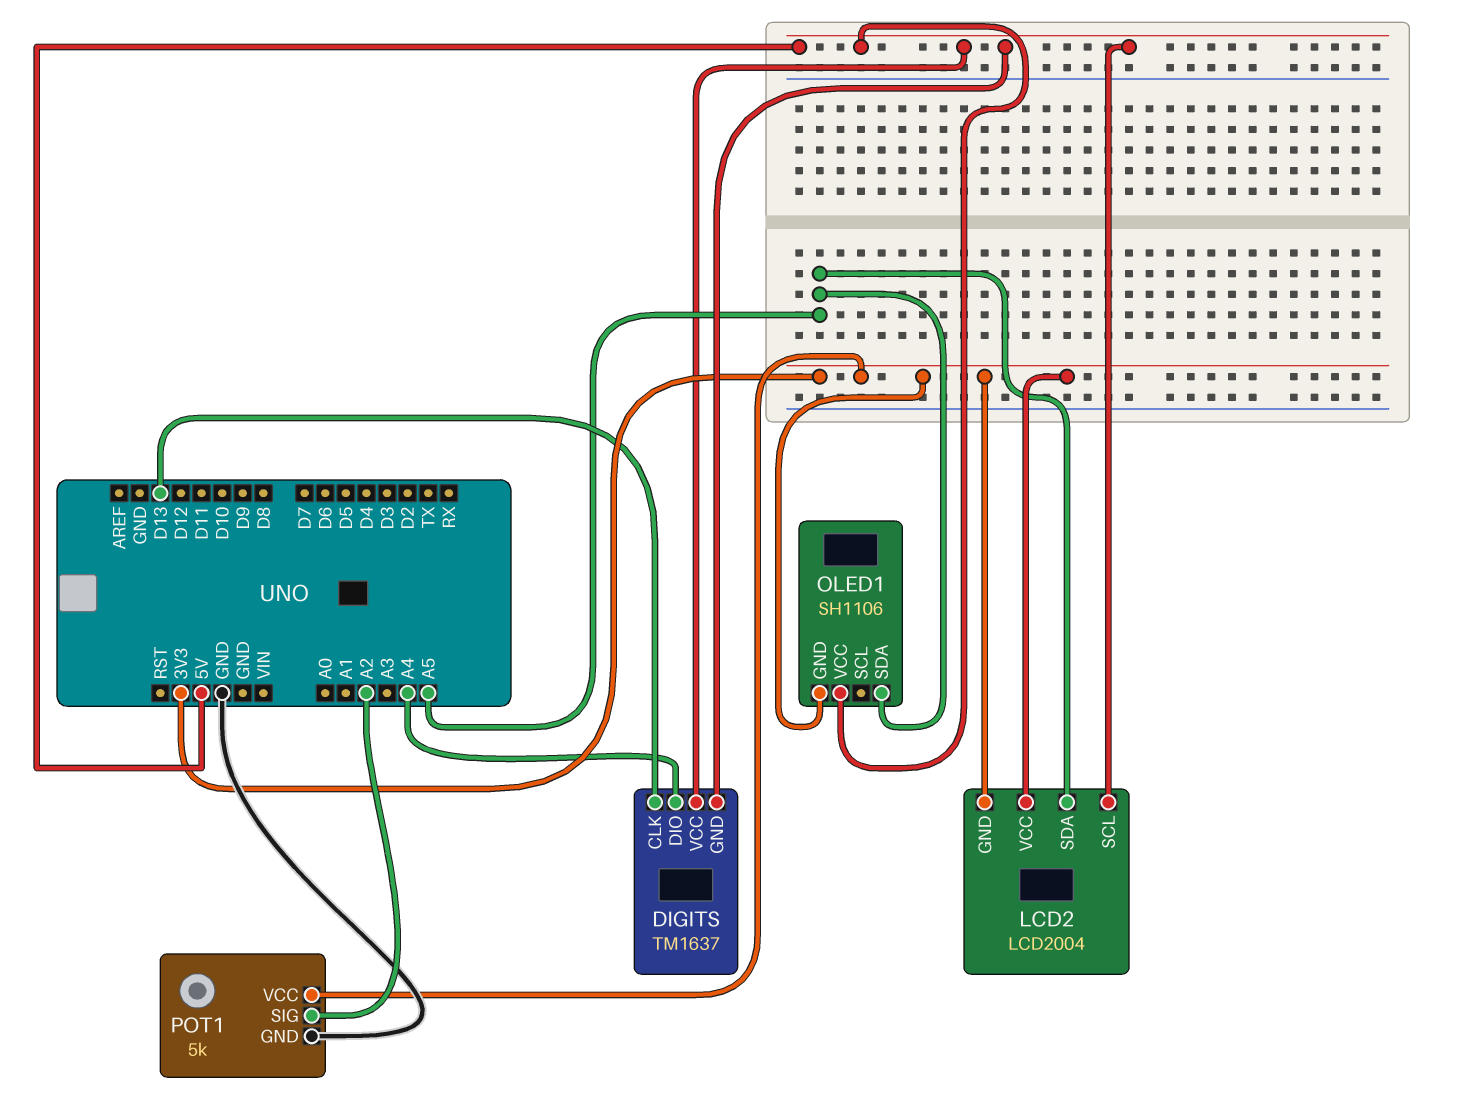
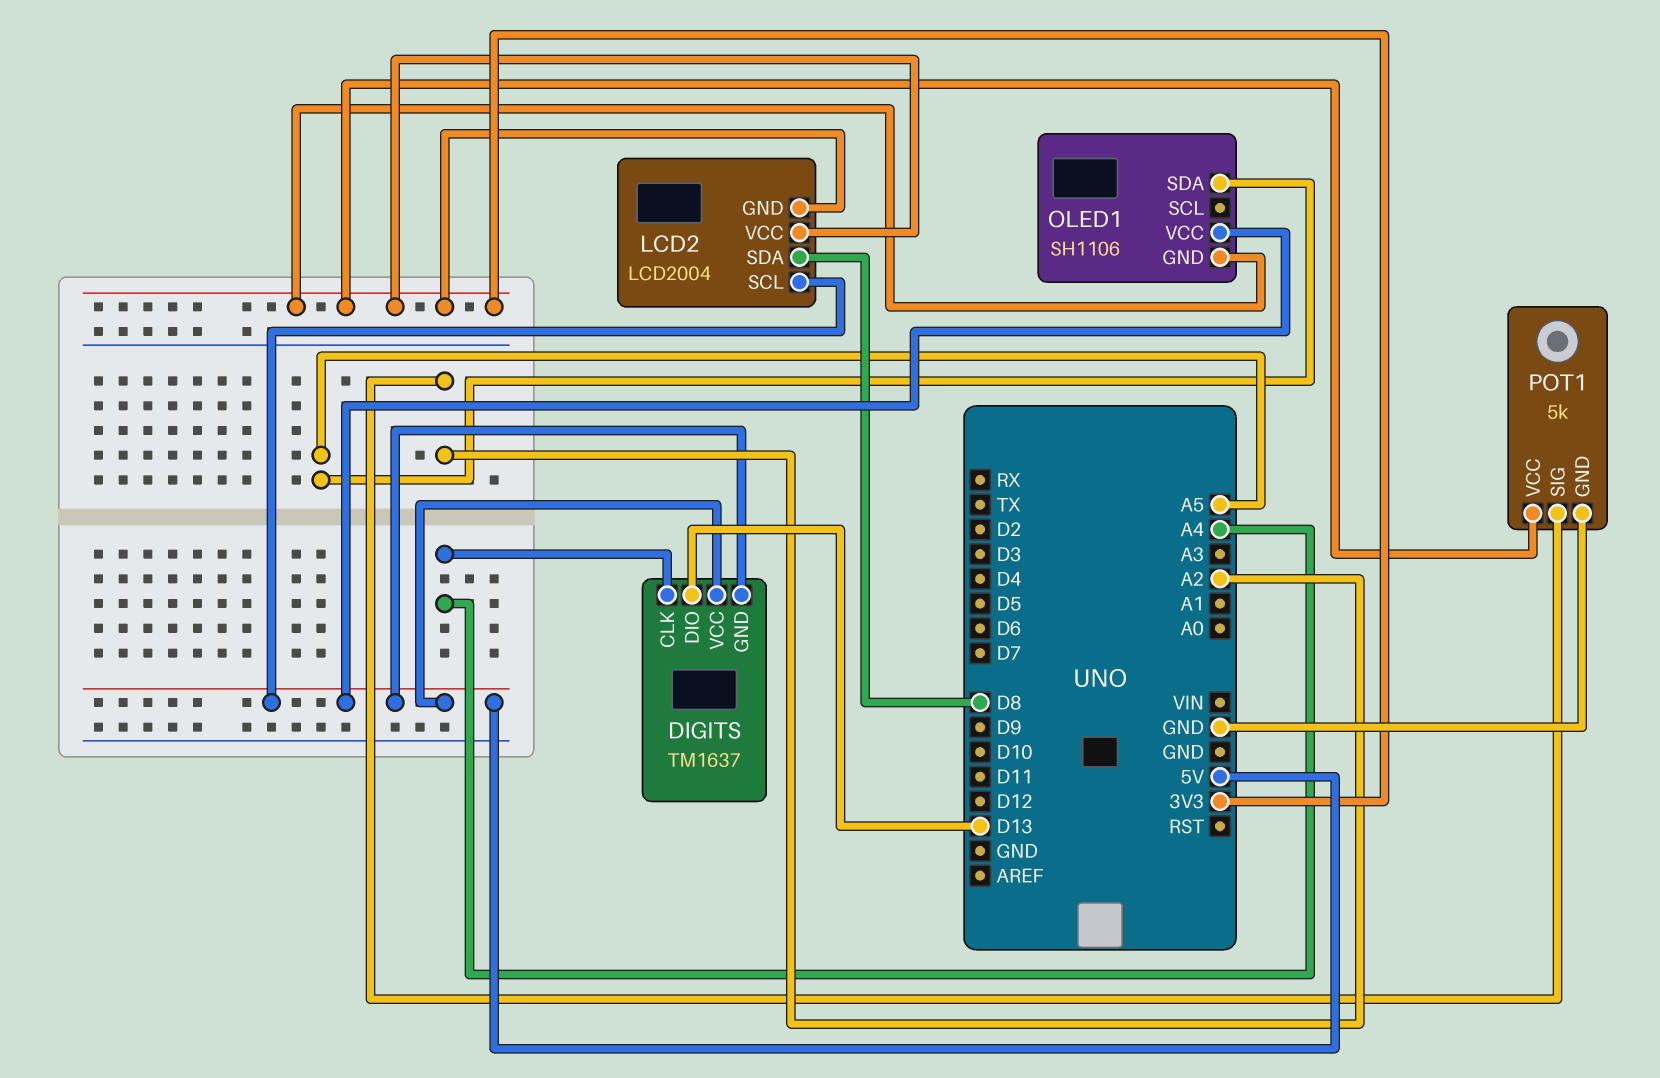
DIGITS pin CLK: D13 -> A4
DIGITS pin DIO: A4 -> D13
LCD2 pin SDA: A5 -> D8

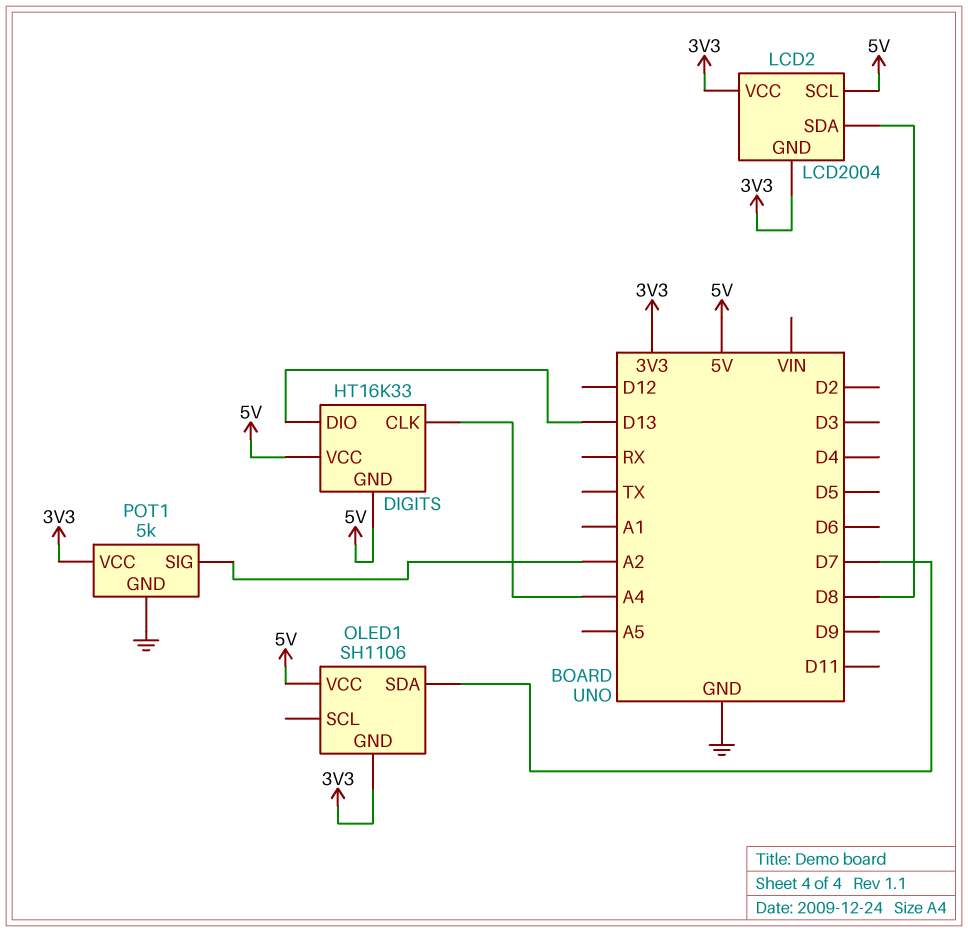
DIGITS: TM1637 -> HT16K33
OLED1 pin SDA: A5 -> D7

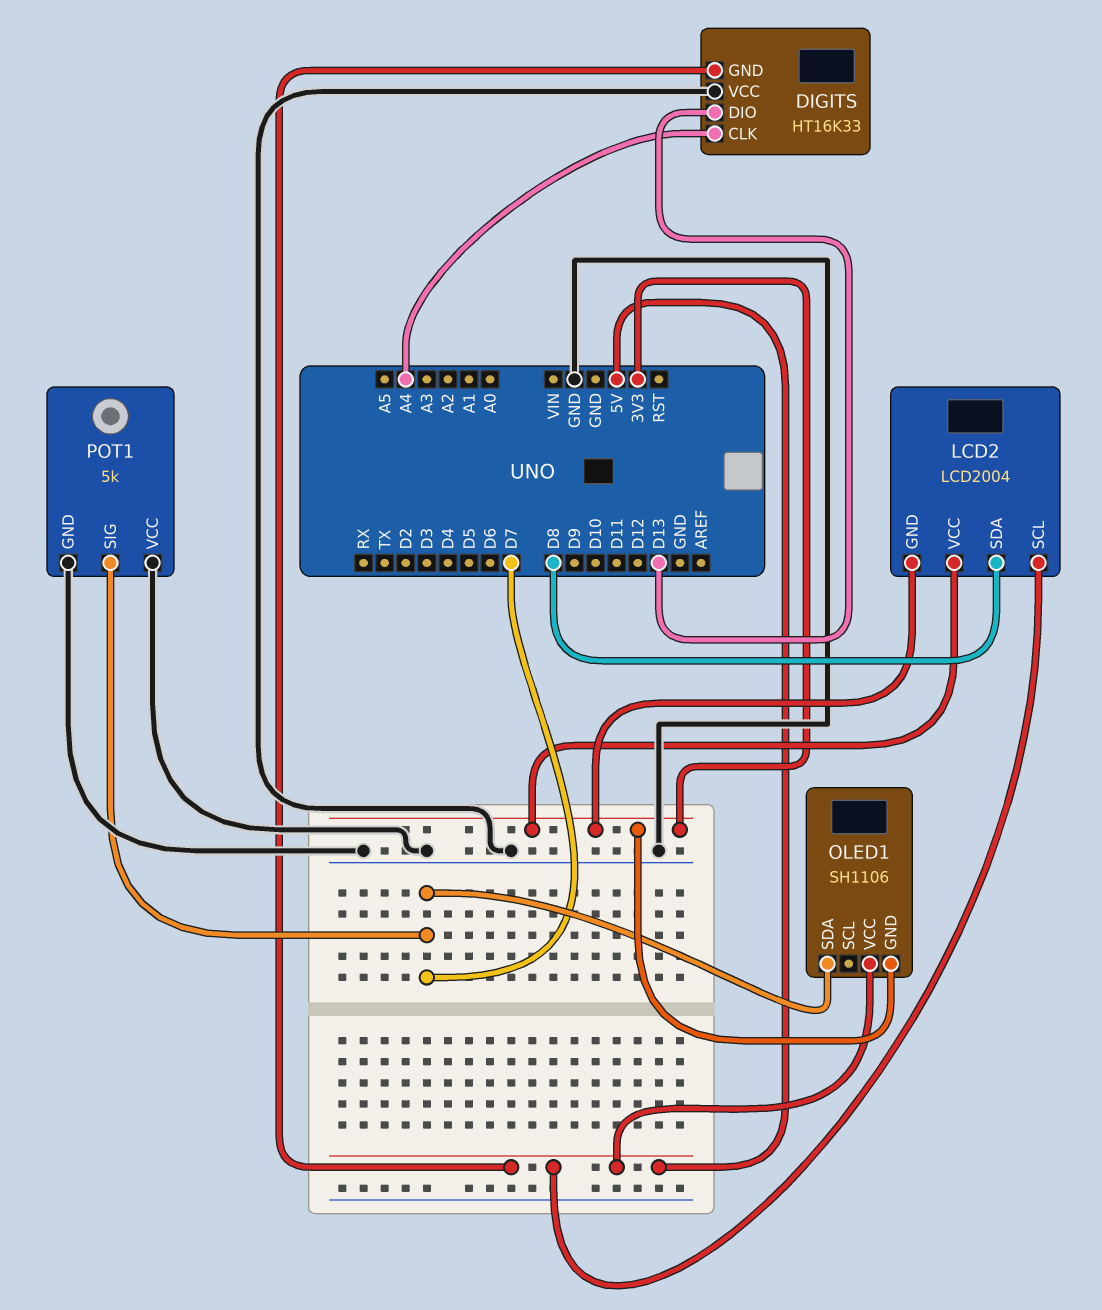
DIGITS pin VCC: 5V -> GND
POT1 pin SIG: A2 -> D7
POT1 pin VCC: 3V3 -> GND

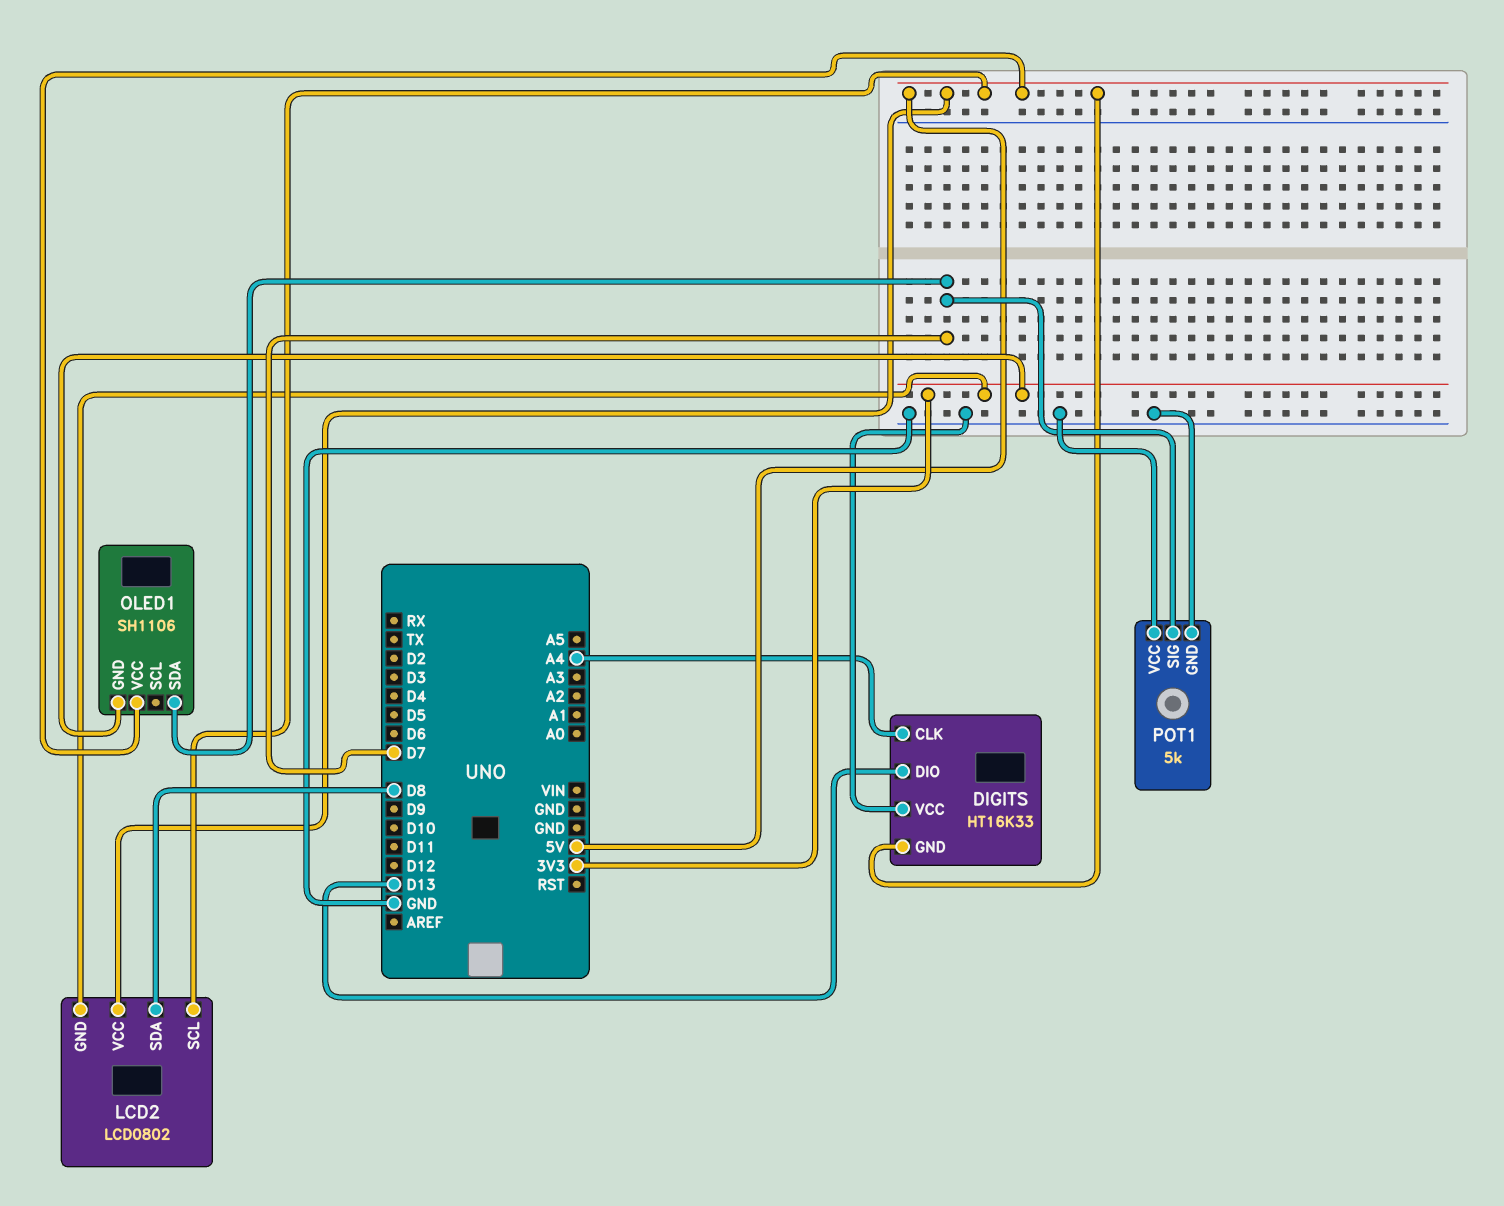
LCD2: LCD2004 -> LCD0802
LCD2 pin VCC: 3V3 -> 5V

